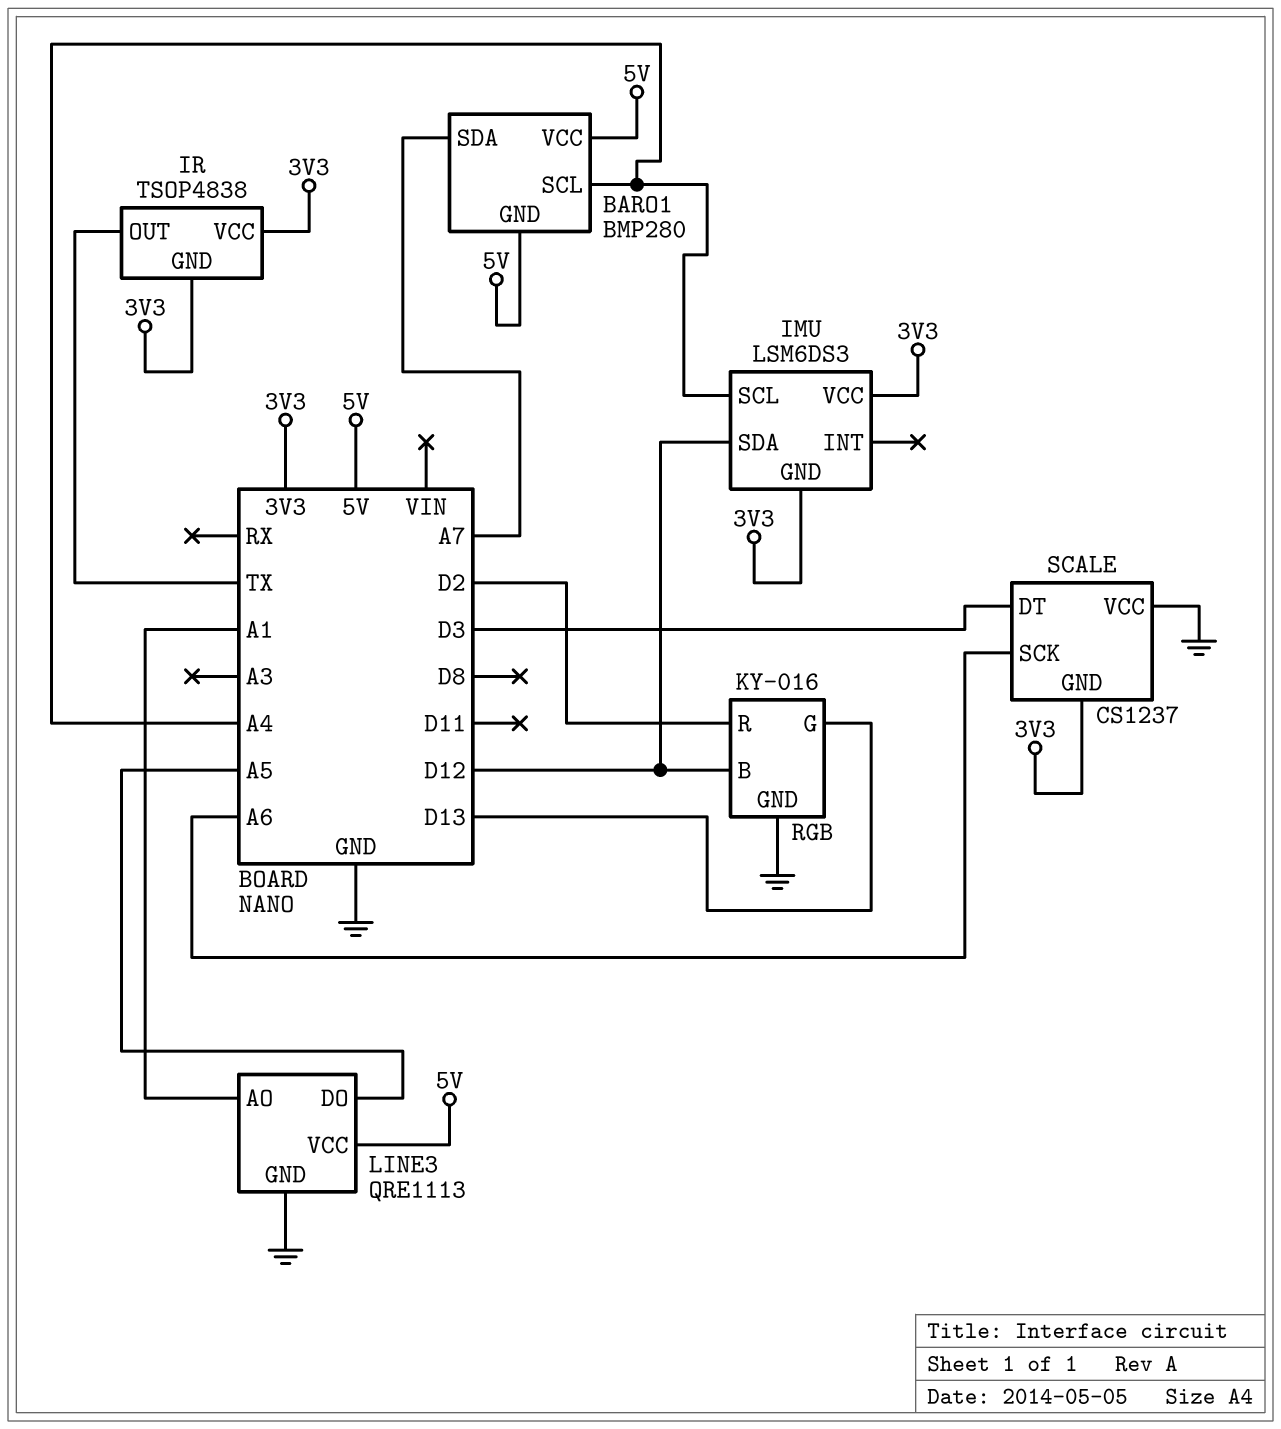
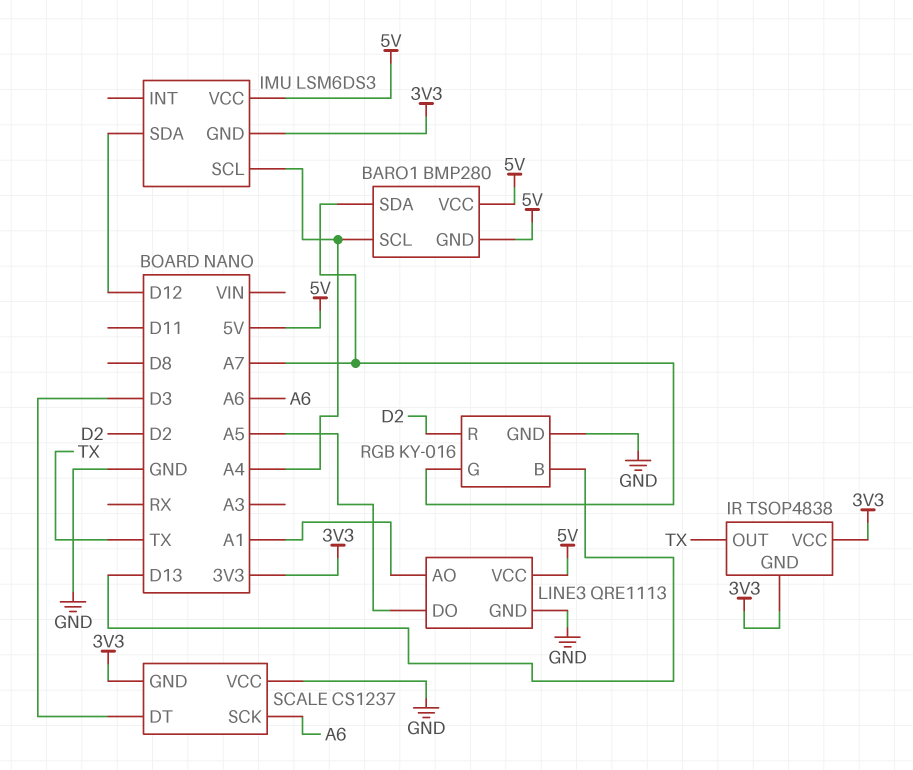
IMU pin VCC: 3V3 -> 5V
RGB pin B: D12 -> D13
RGB pin G: D13 -> A7

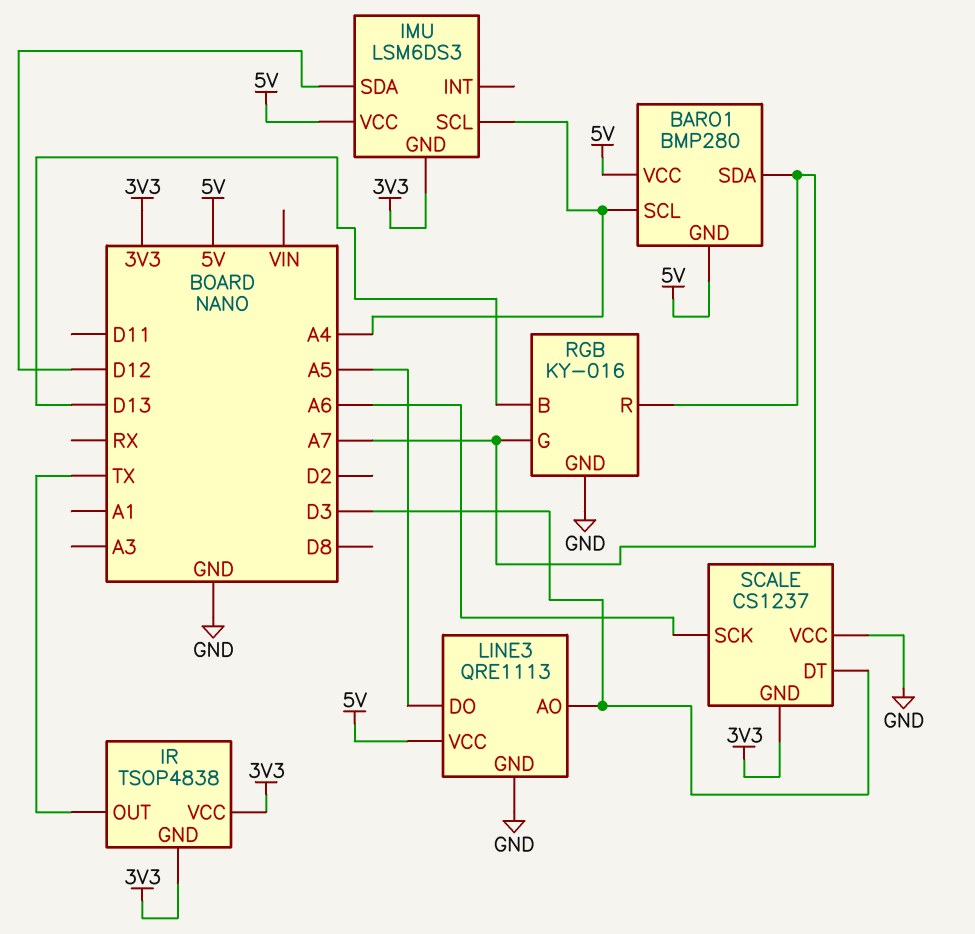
LINE3 pin AO: A1 -> D3
RGB pin R: D2 -> A7

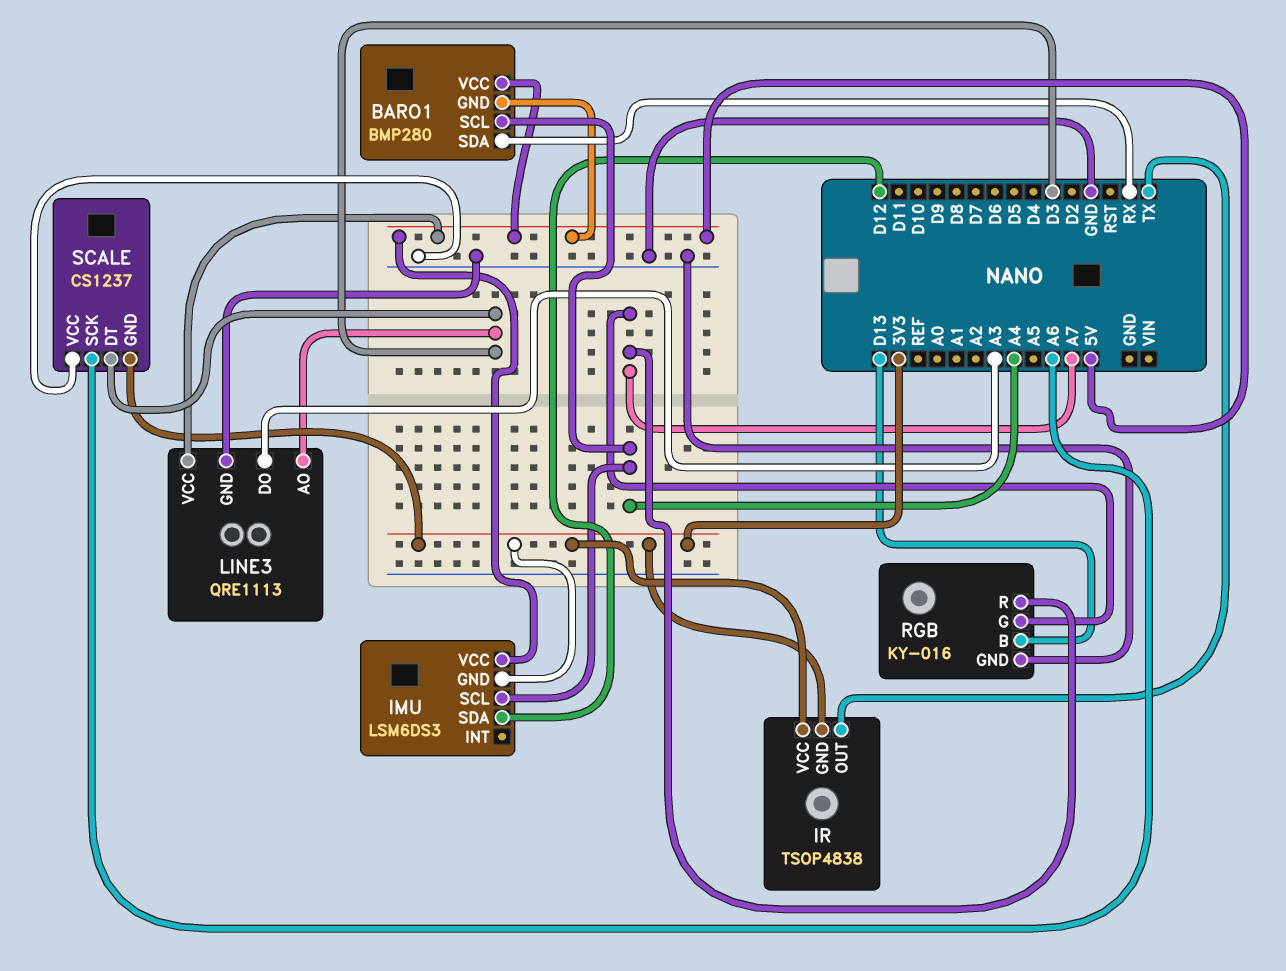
BARO1 pin SDA: A7 -> RX
LINE3 pin DO: A5 -> A3

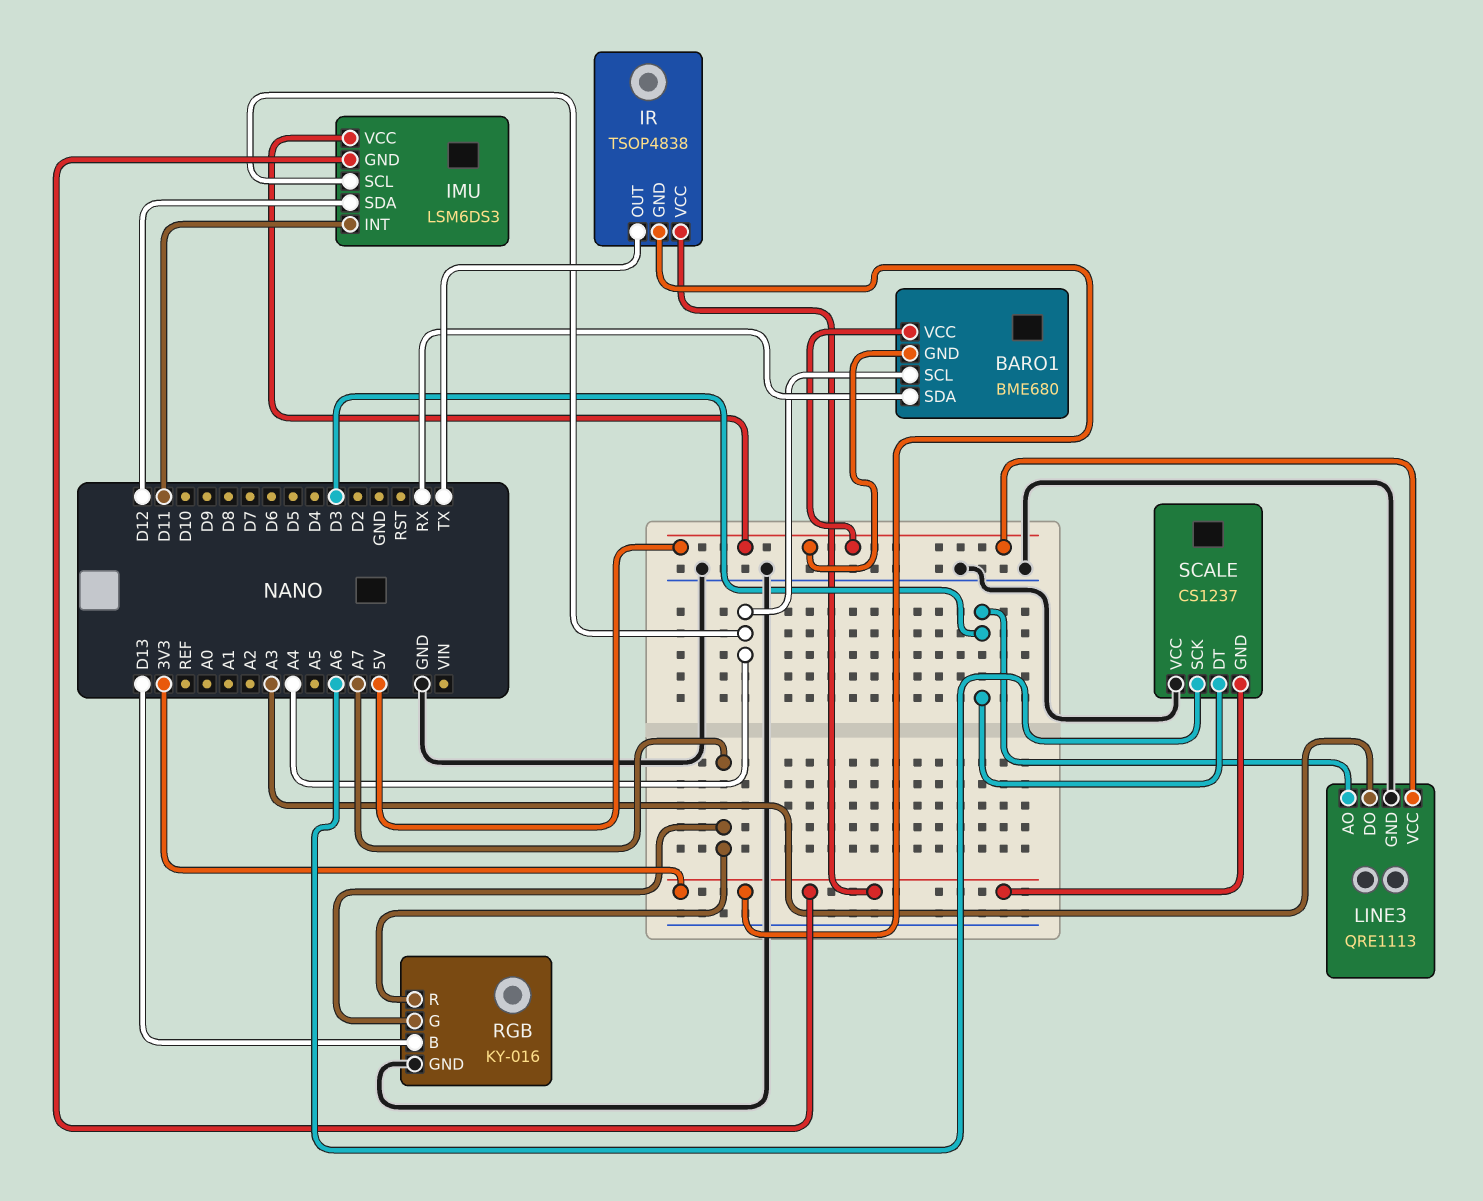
BARO1: BMP280 -> BME680
IMU pin INT: none -> D11

